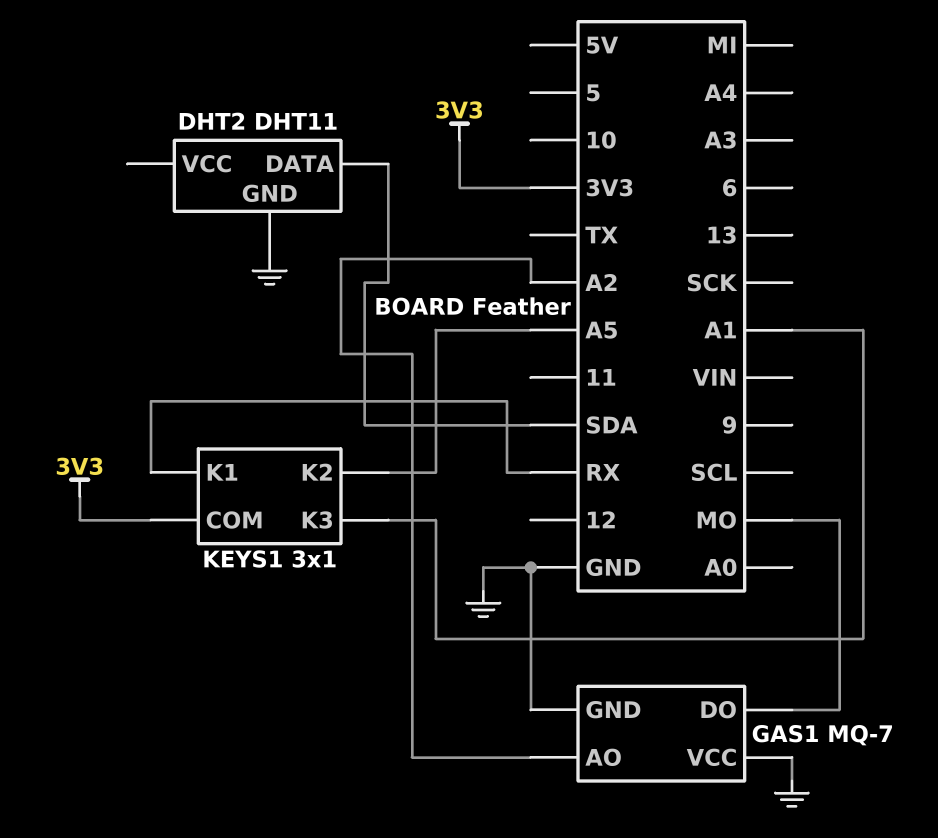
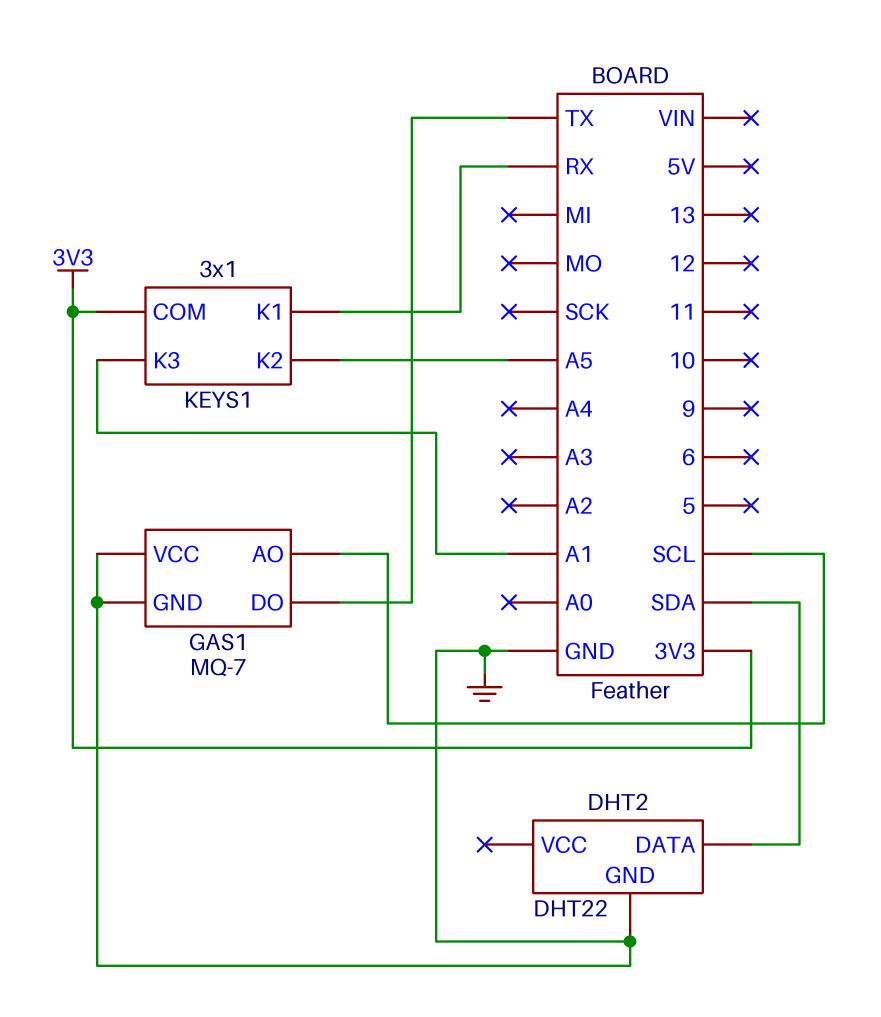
DHT2: DHT11 -> DHT22
GAS1 pin AO: A2 -> SCL
GAS1 pin DO: MO -> TX

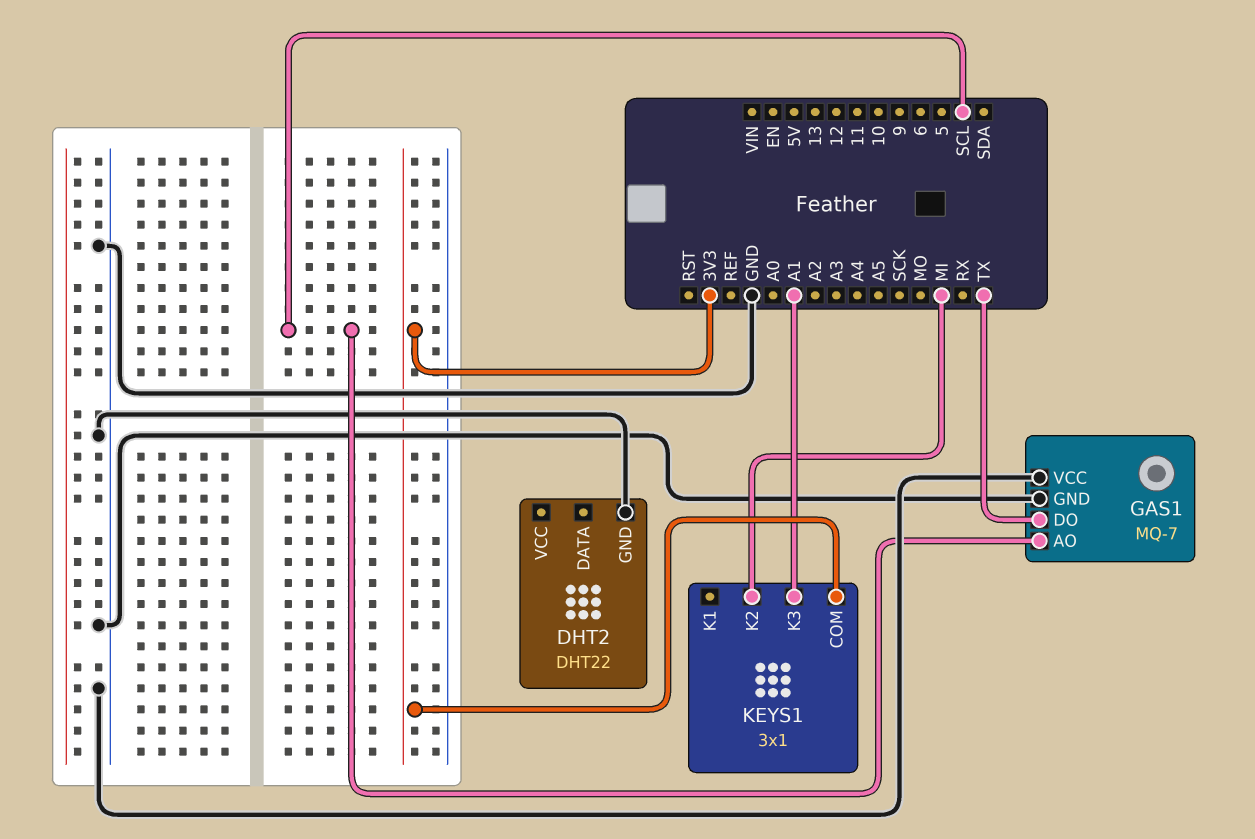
DHT2 pin DATA: SDA -> none
KEYS1 pin K1: RX -> none
KEYS1 pin K2: A5 -> MI

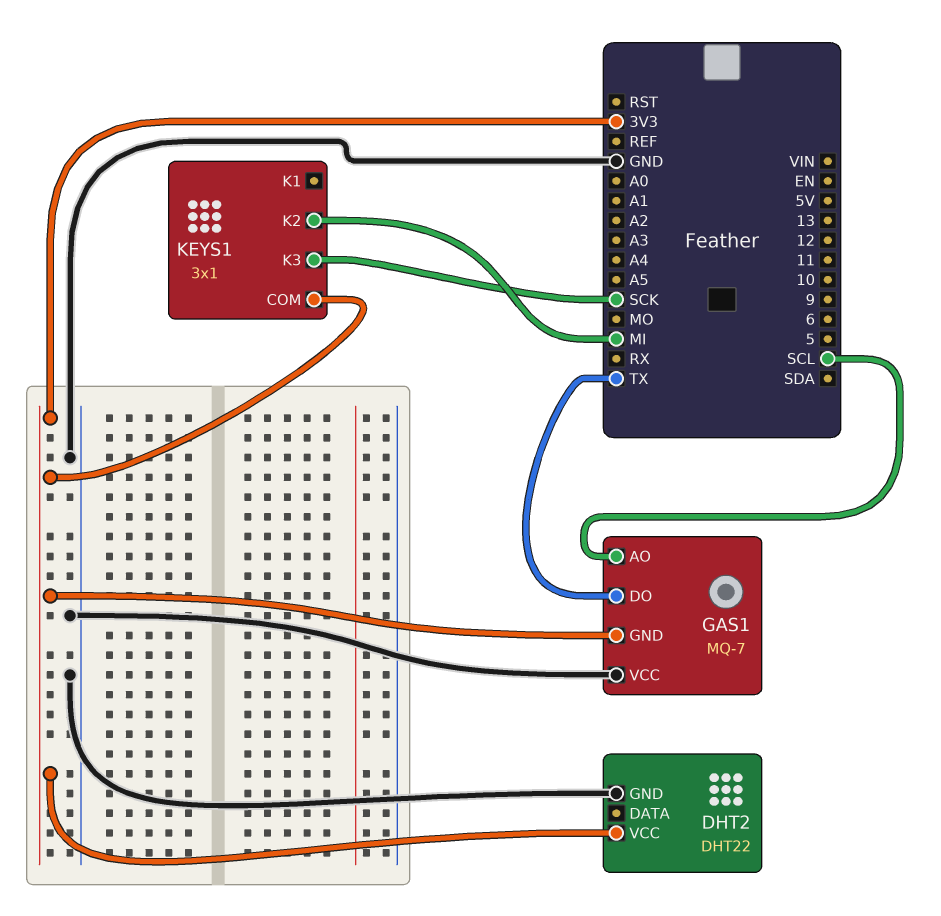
DHT2 pin VCC: none -> 3V3
GAS1 pin GND: GND -> 3V3
KEYS1 pin K3: A1 -> SCK

